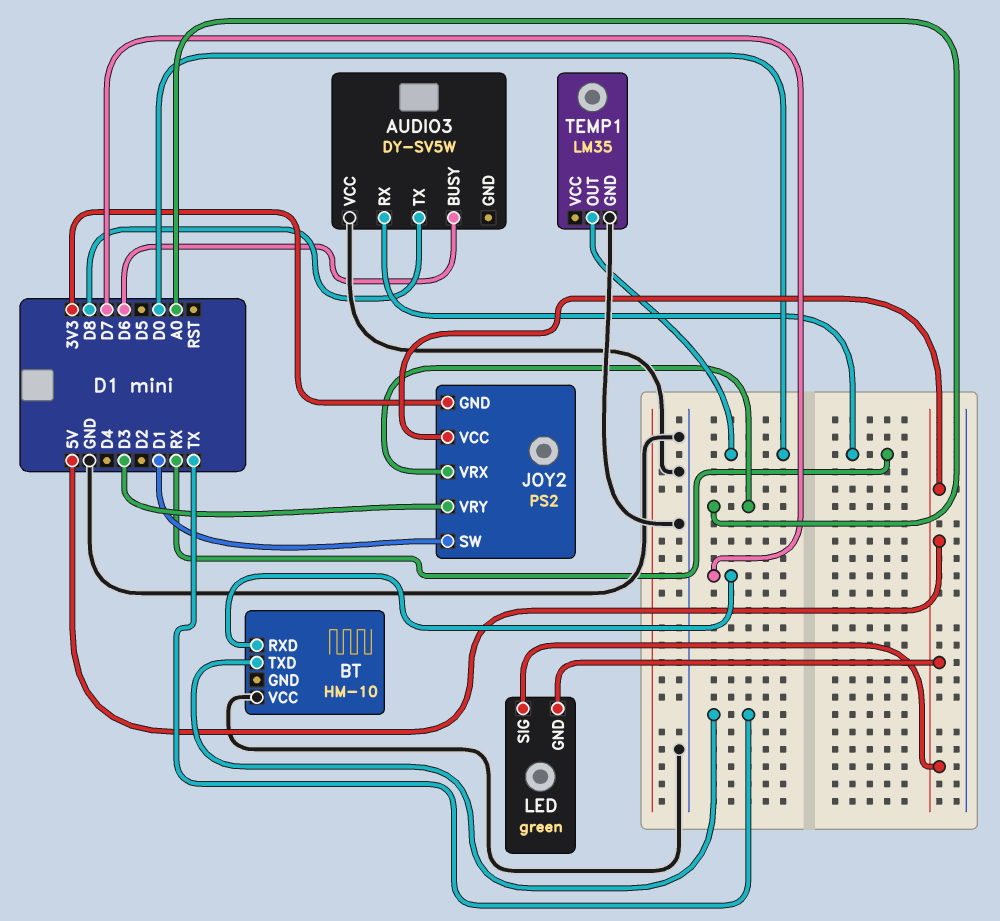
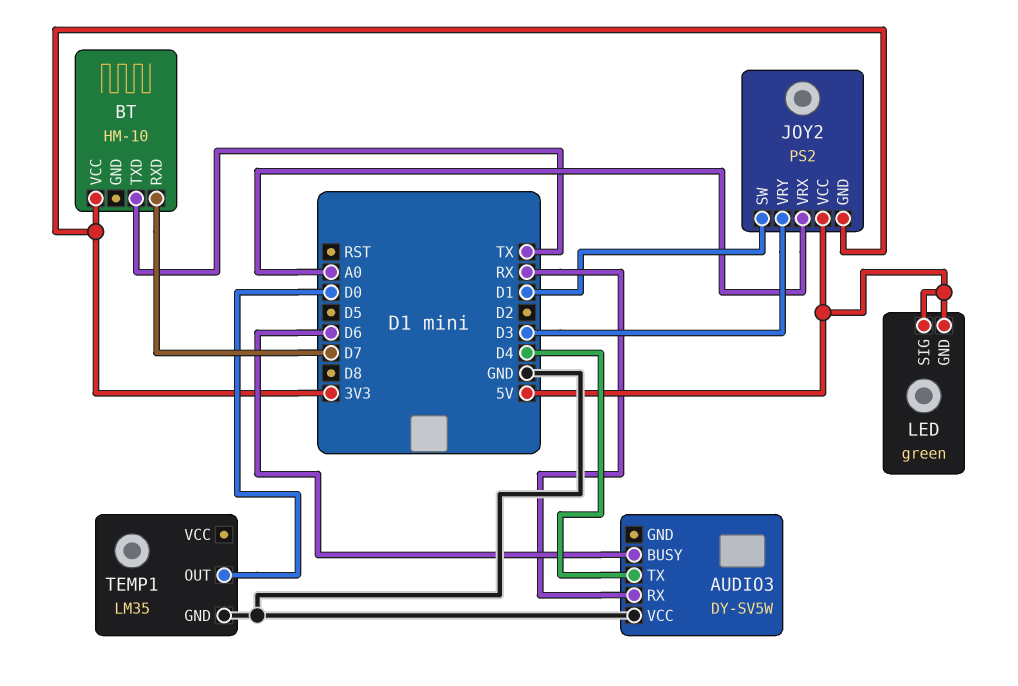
AUDIO3 pin TX: D8 -> D4
BT pin VCC: GND -> 3V3

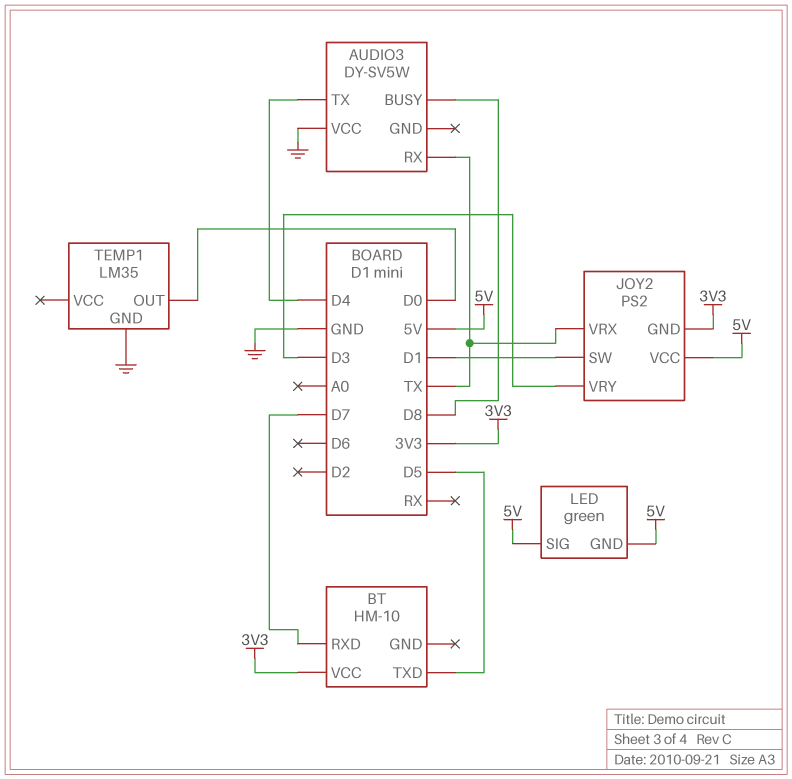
AUDIO3 pin BUSY: D6 -> D8
AUDIO3 pin RX: RX -> TX
BT pin TXD: TX -> D5
JOY2 pin VRX: A0 -> TX

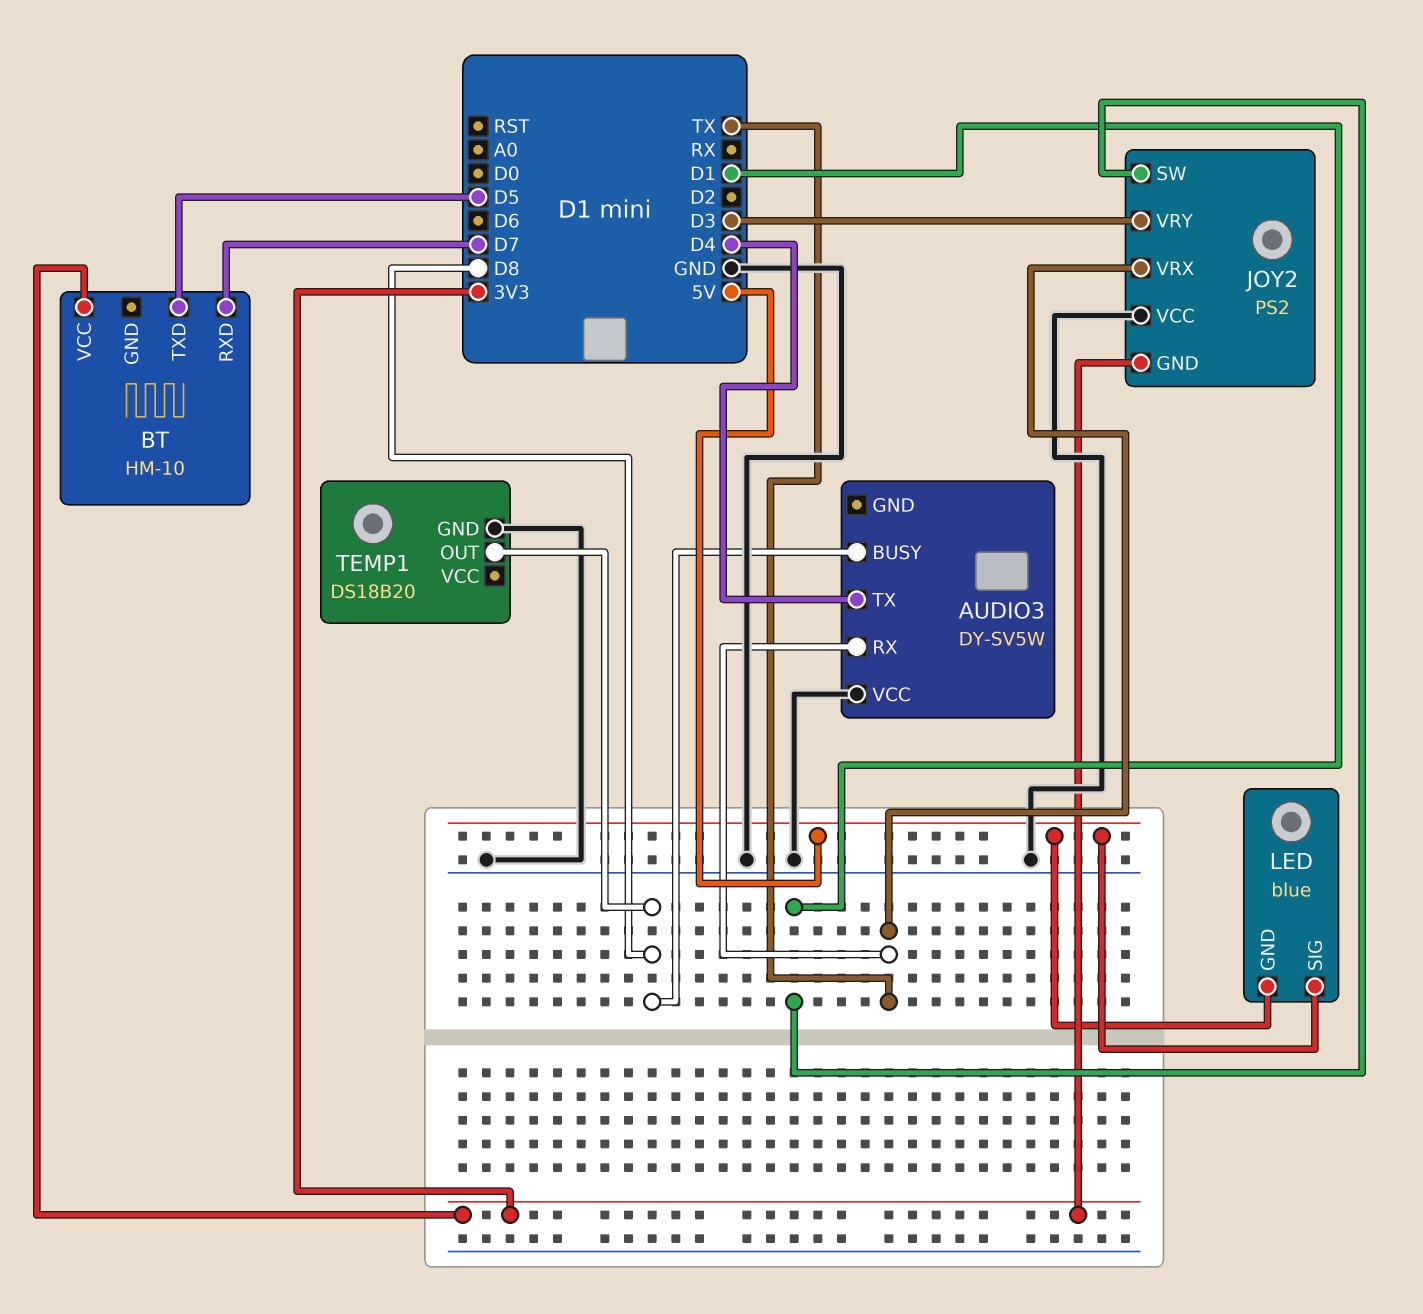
JOY2 pin VCC: 5V -> GND
LED: green -> blue
TEMP1: LM35 -> DS18B20
TEMP1 pin OUT: D0 -> D8

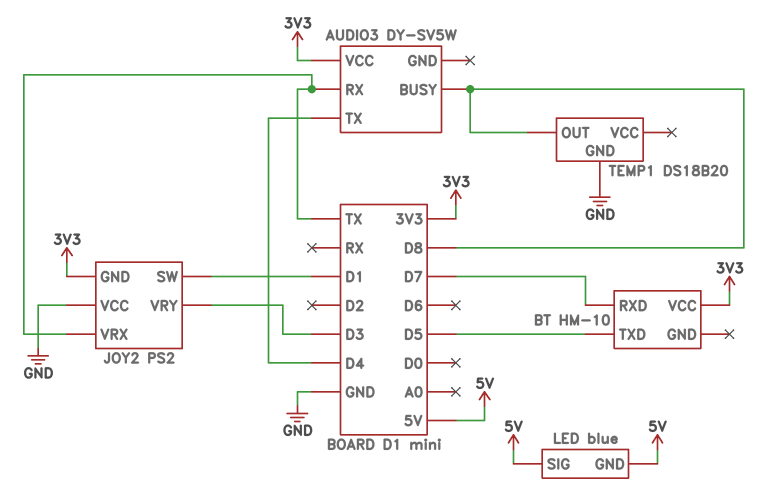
AUDIO3 pin VCC: GND -> 3V3

